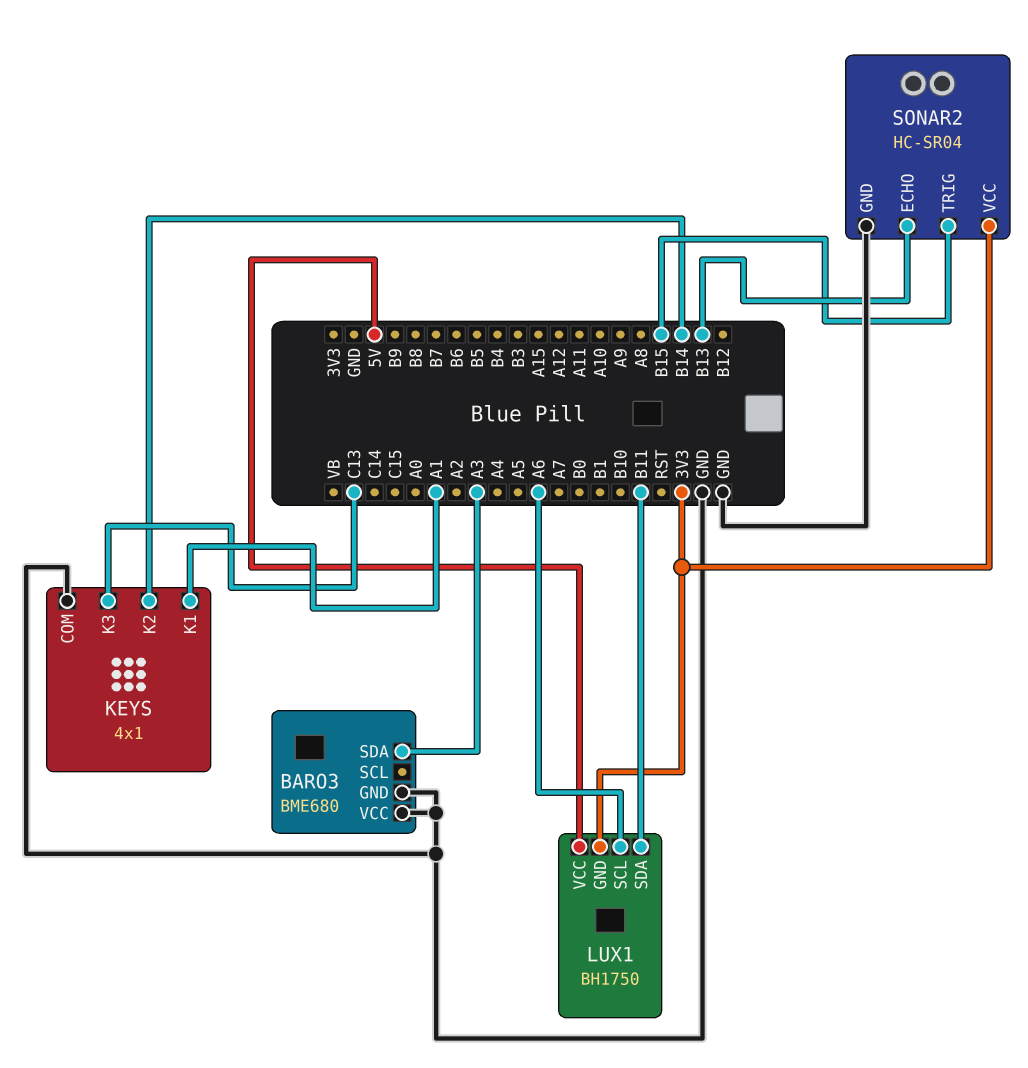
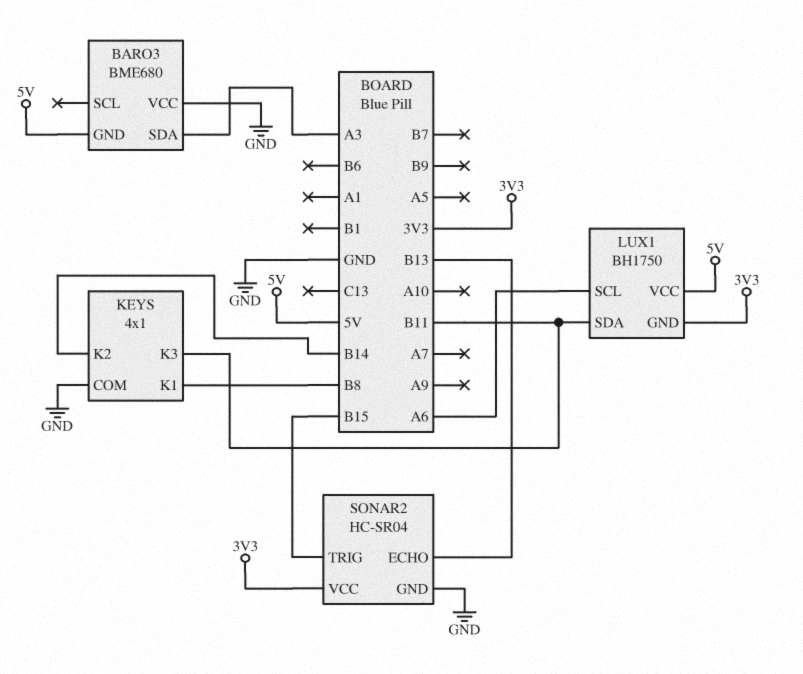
BARO3 pin GND: GND -> 5V
KEYS pin K1: A1 -> B8
KEYS pin K3: C13 -> B11

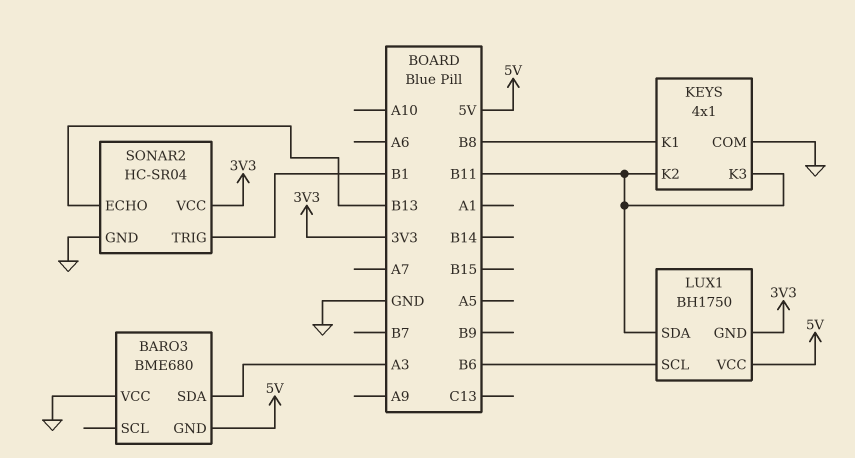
KEYS pin K2: B14 -> B11
LUX1 pin SCL: A6 -> B6
SONAR2 pin TRIG: B15 -> B1

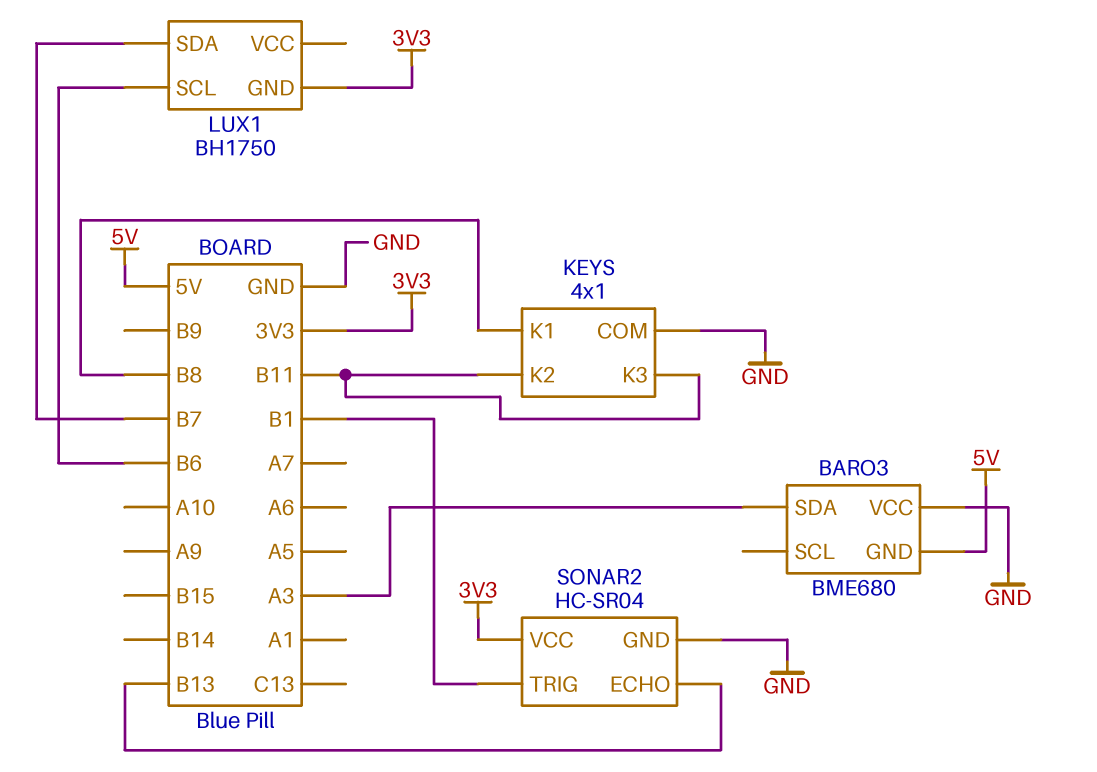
LUX1 pin SDA: B11 -> B7
LUX1 pin VCC: 5V -> none

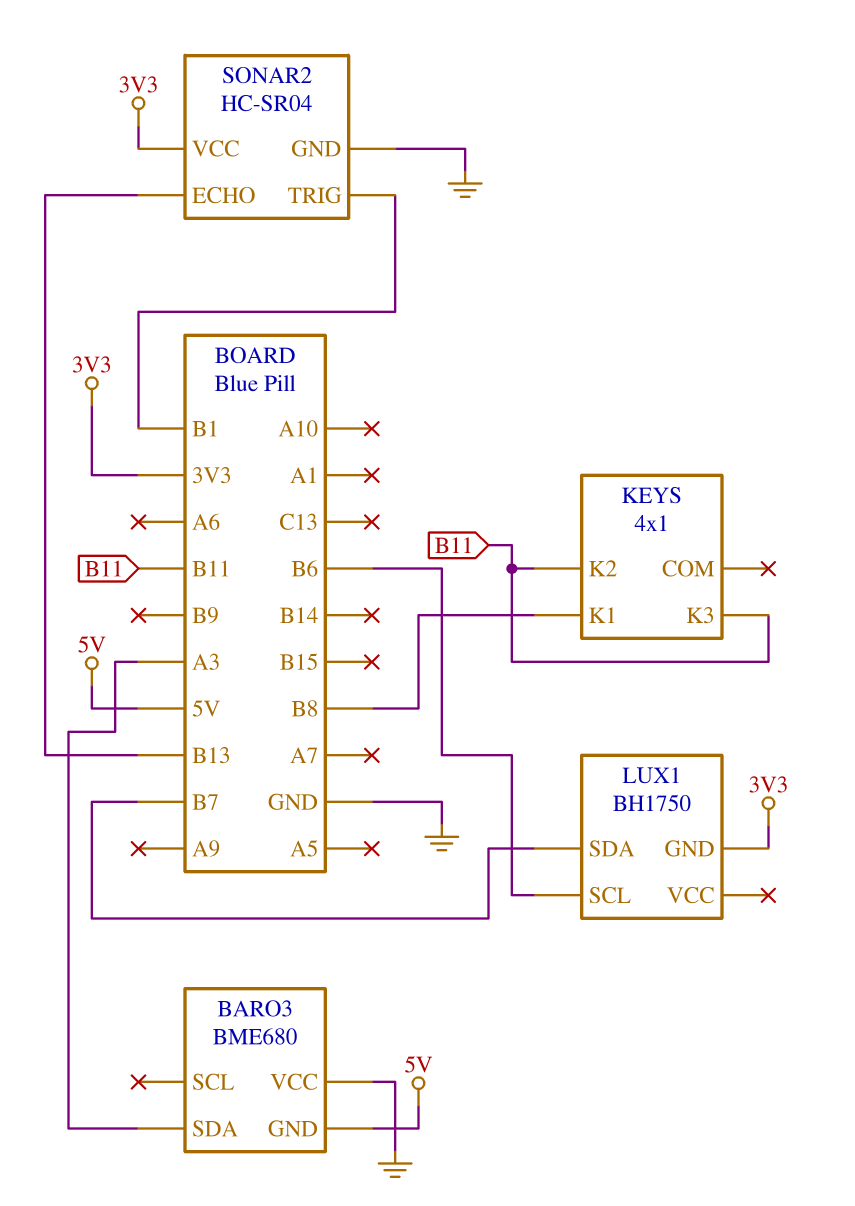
KEYS pin COM: GND -> none

